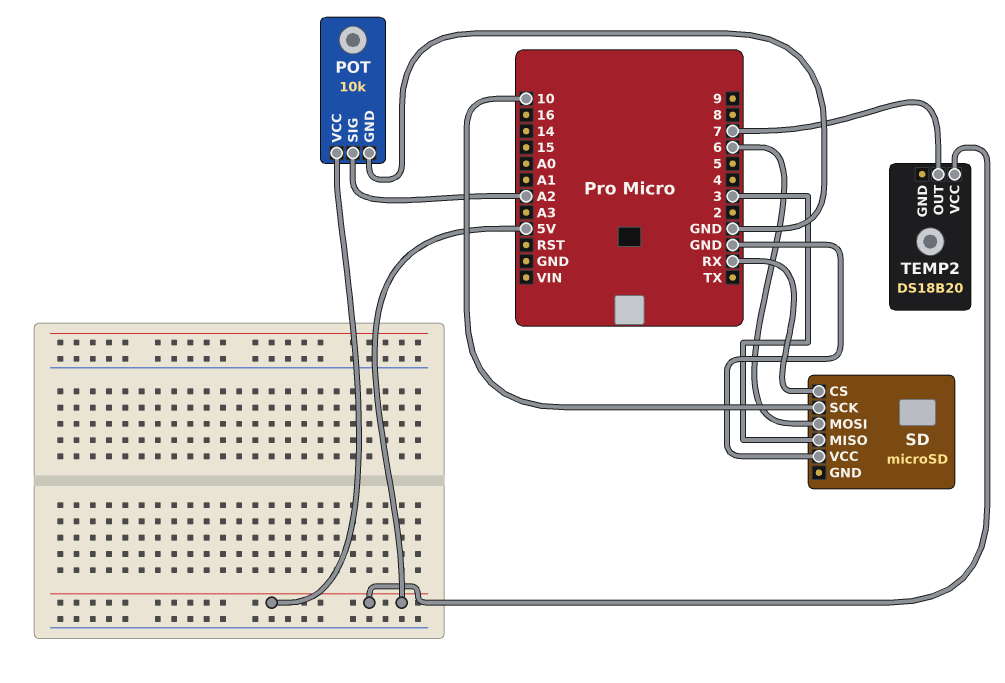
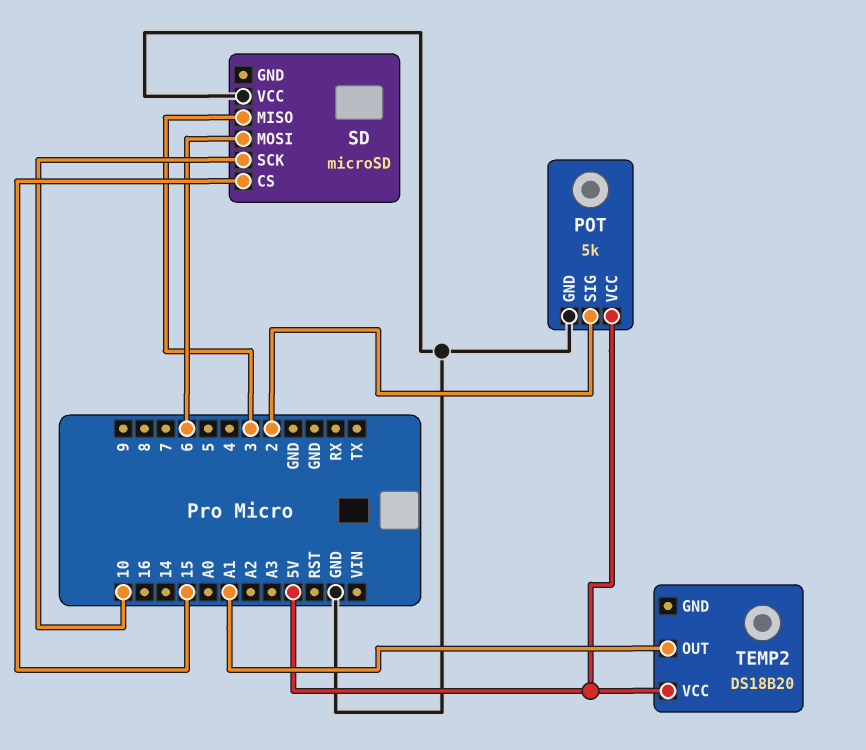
POT: 10k -> 5k
POT pin SIG: A2 -> 2
SD pin CS: RX -> 15
TEMP2 pin OUT: 7 -> A1

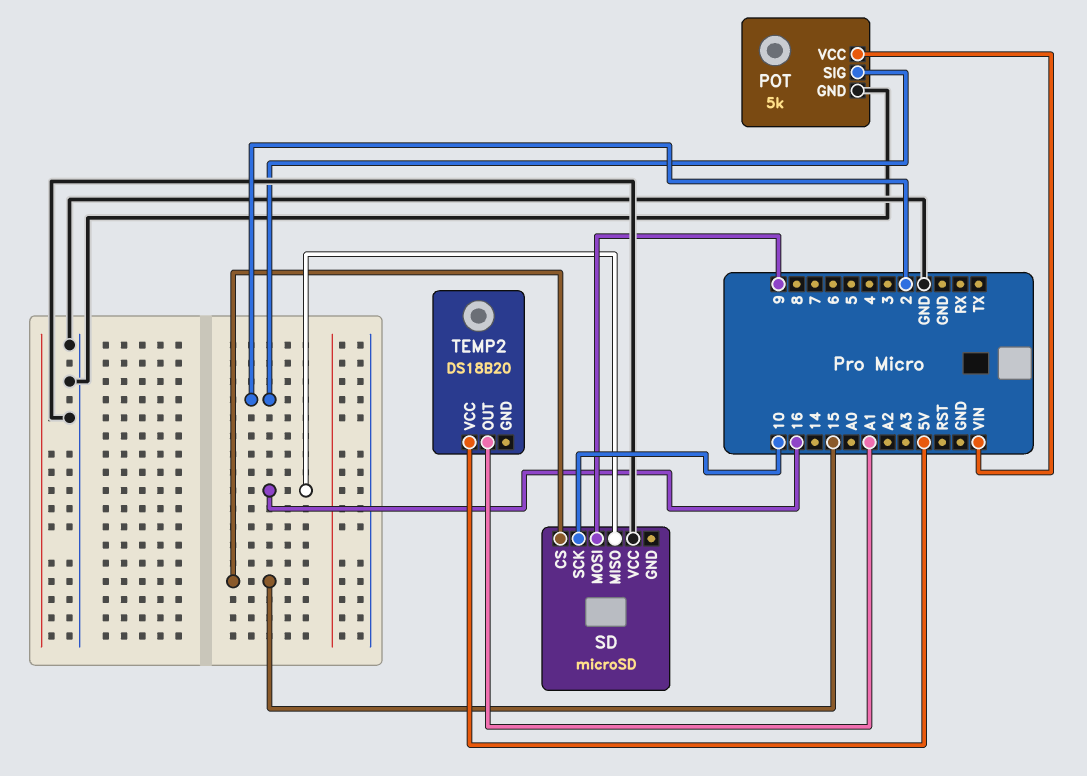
POT pin VCC: 5V -> VIN
SD pin MISO: 3 -> 16
SD pin MOSI: 6 -> 9

